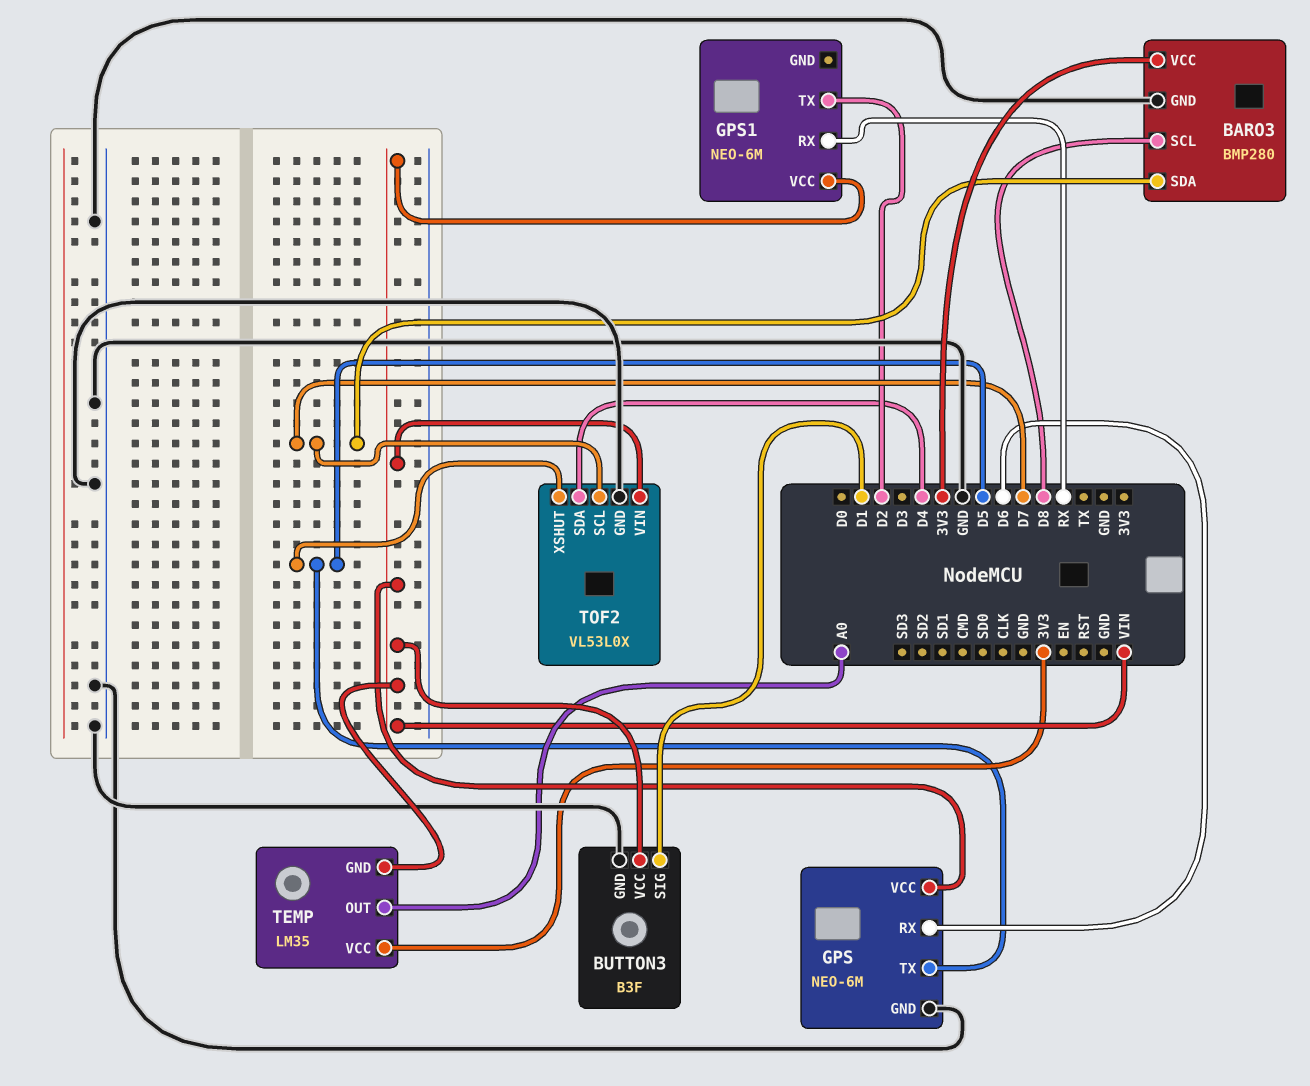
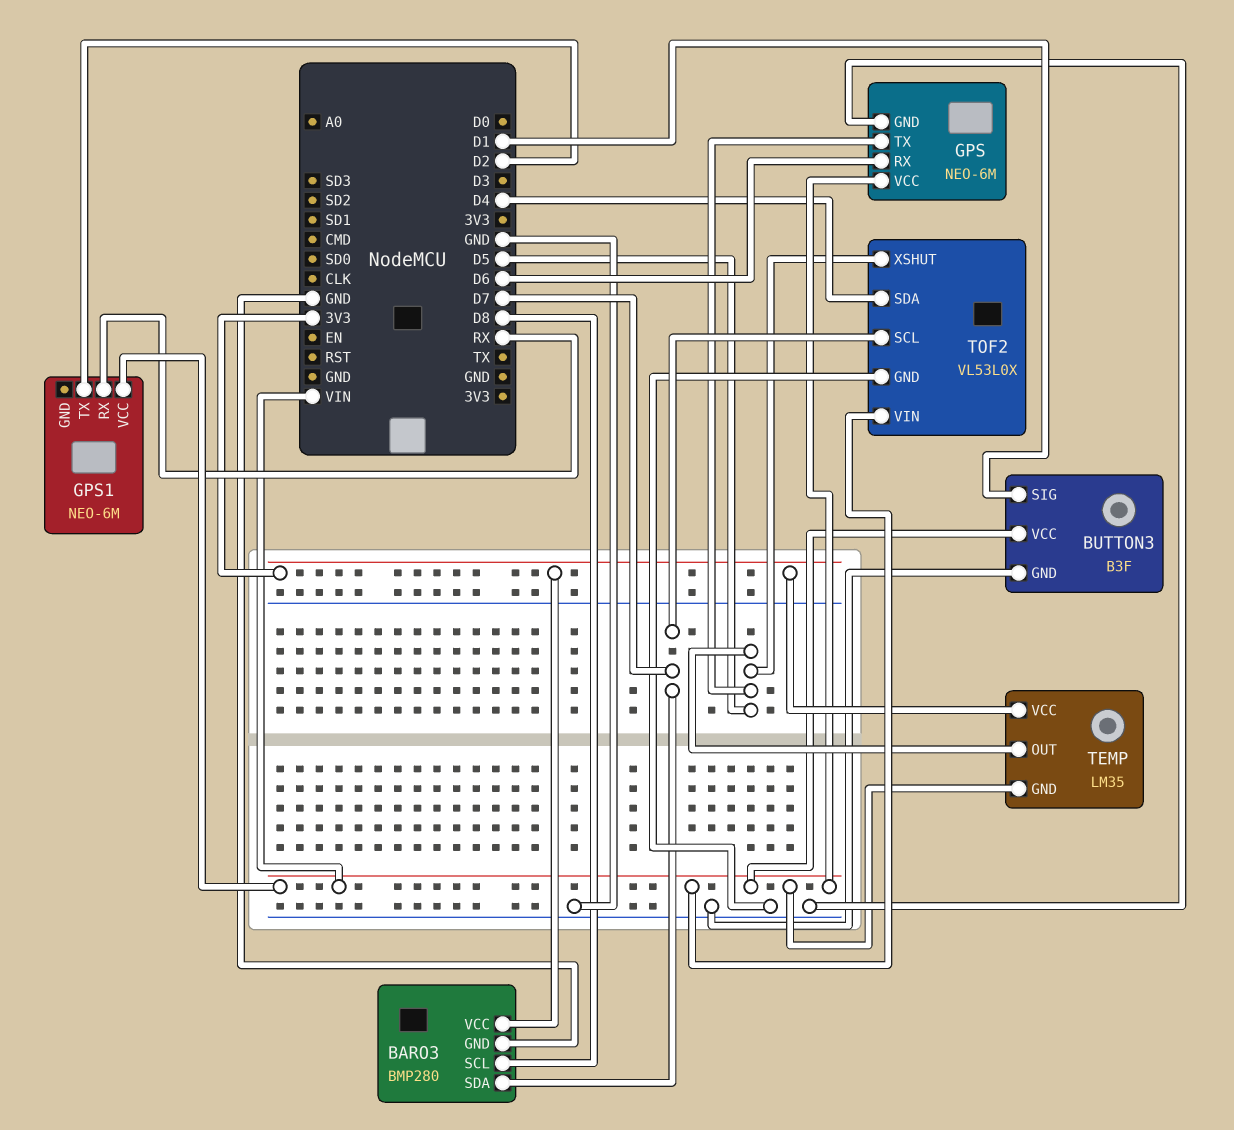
TEMP pin OUT: A0 -> D5

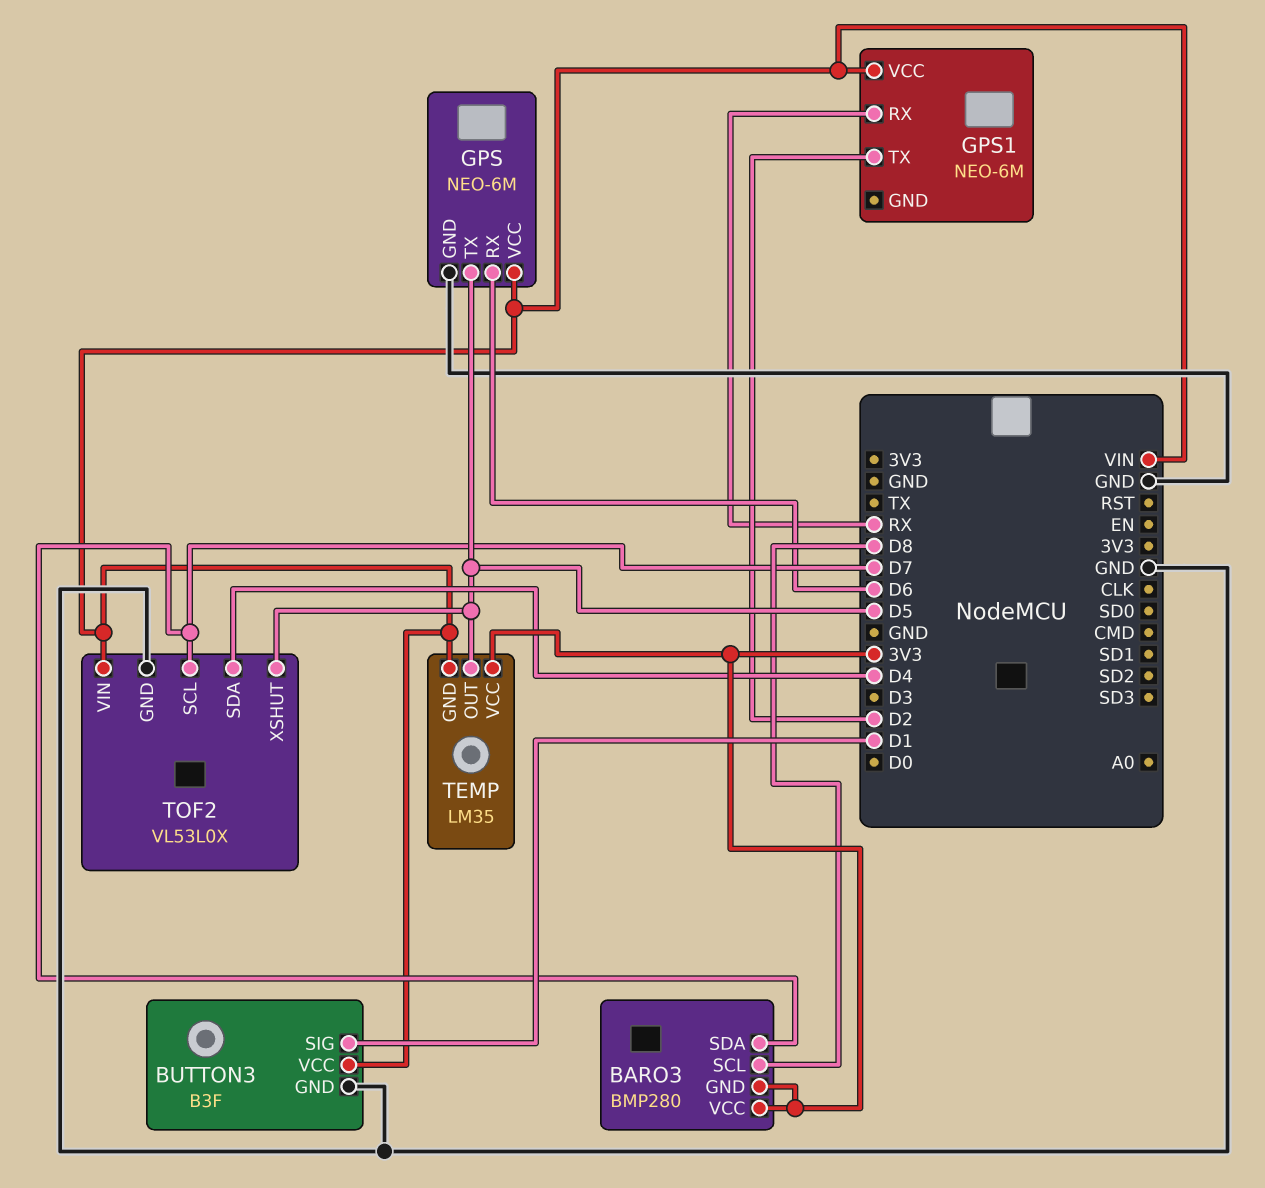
BARO3 pin GND: GND -> 3V3

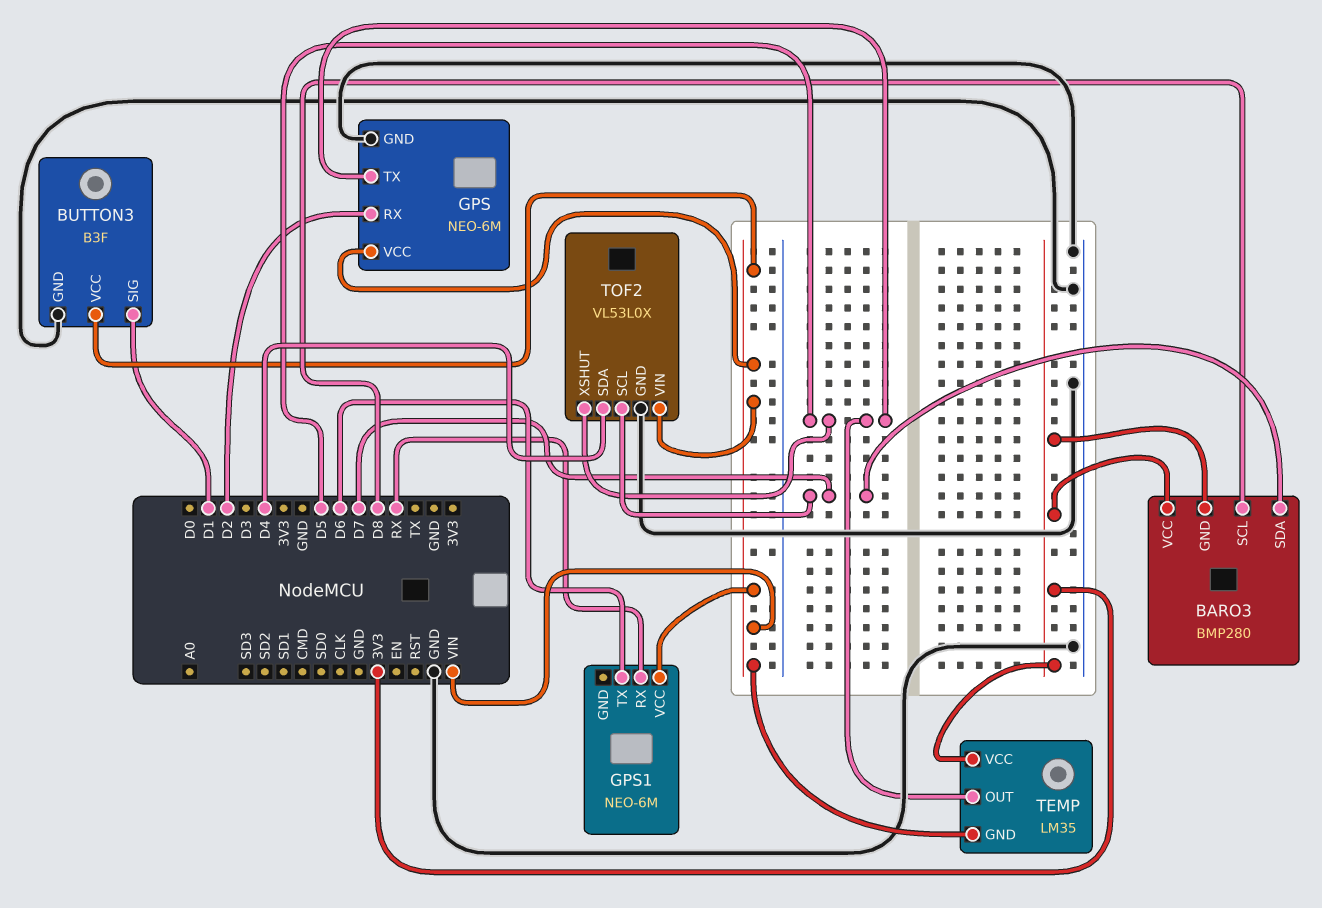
GPS pin RX: D6 -> D2
GPS1 pin TX: D2 -> D6

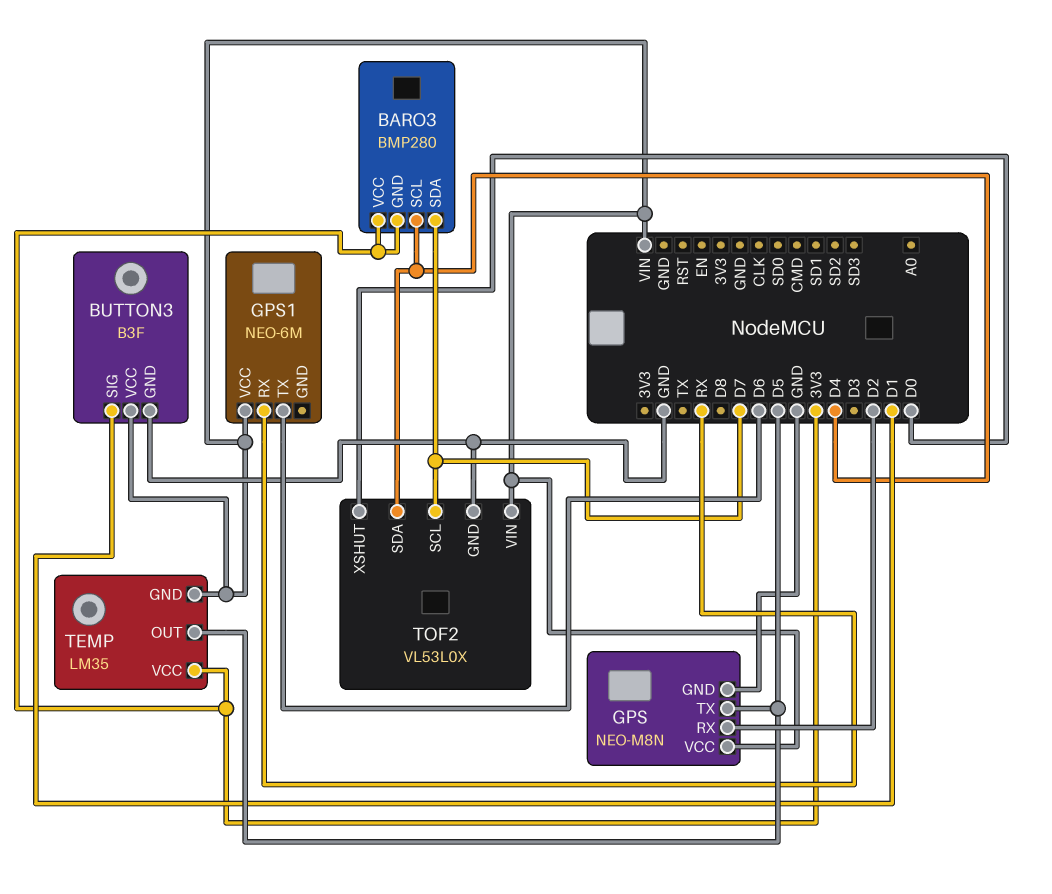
BARO3 pin SCL: D8 -> D4
GPS: NEO-6M -> NEO-M8N
TOF2 pin XSHUT: D5 -> D0

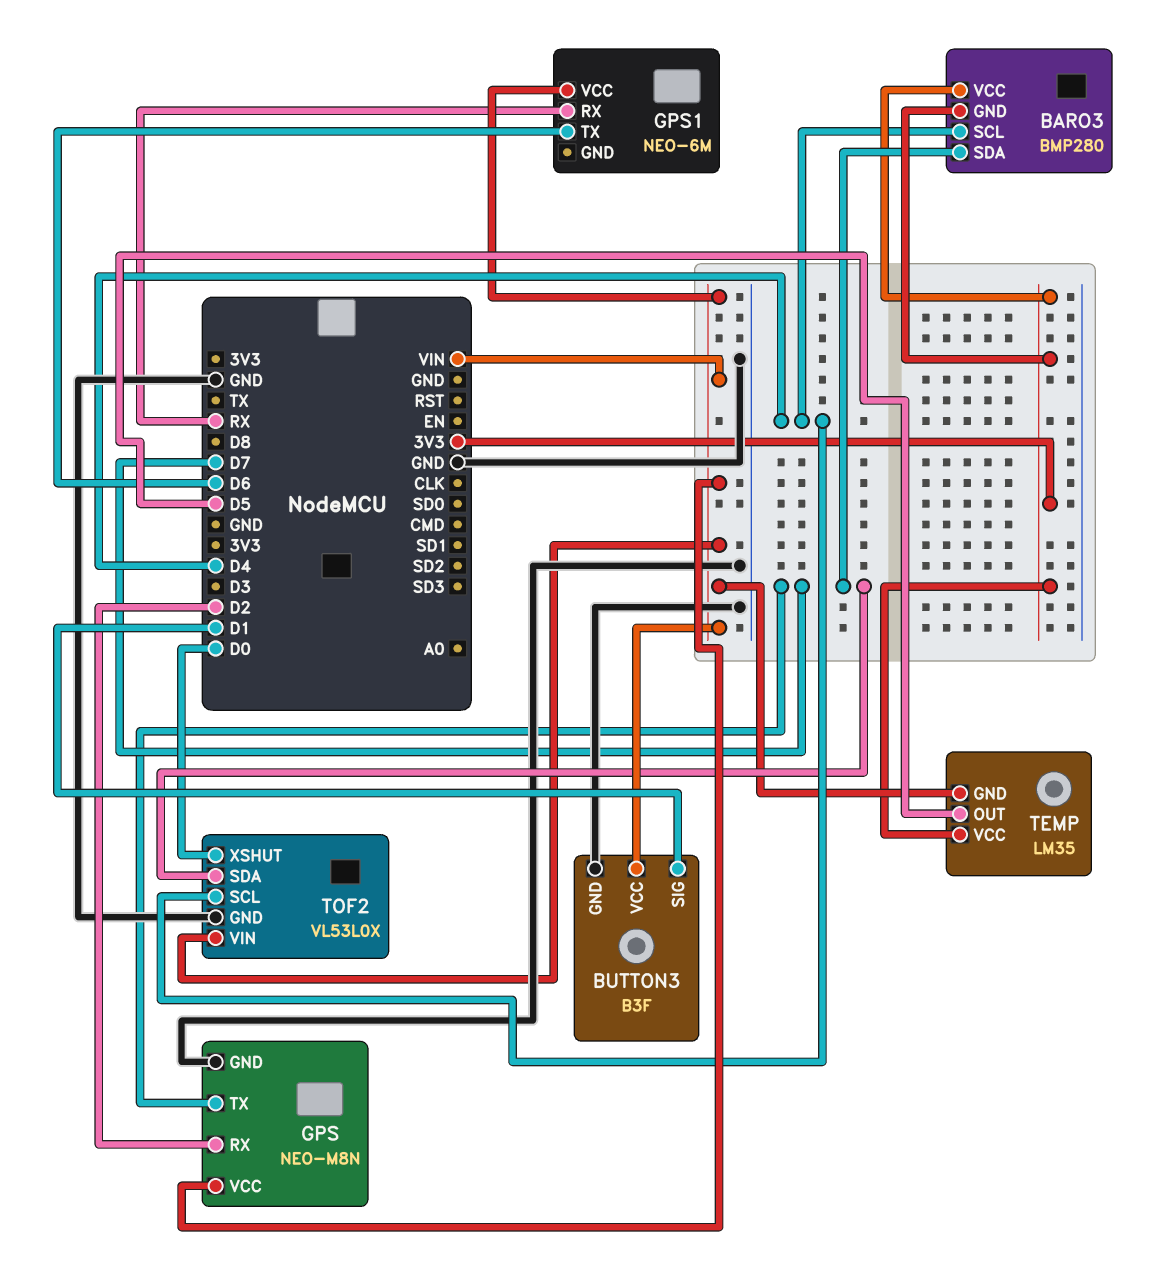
GPS pin TX: D5 -> D7
TOF2 pin SCL: D7 -> D4
TOF2 pin SDA: D4 -> D7

